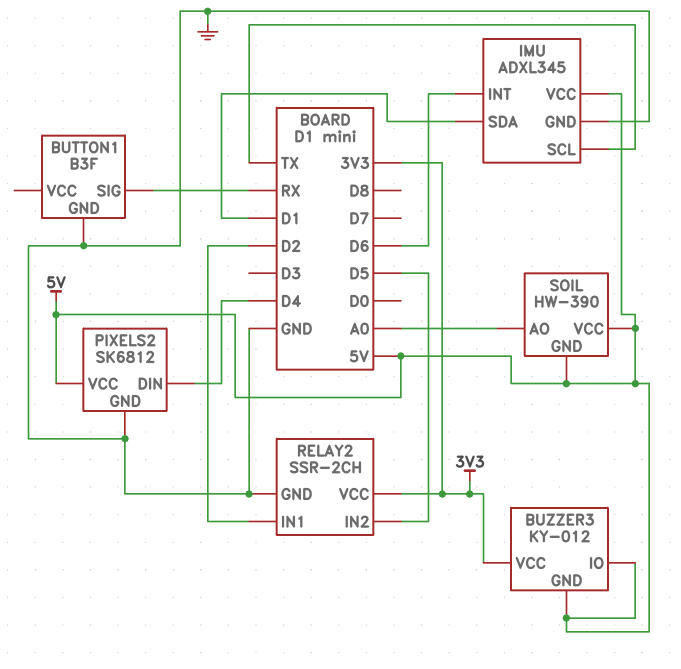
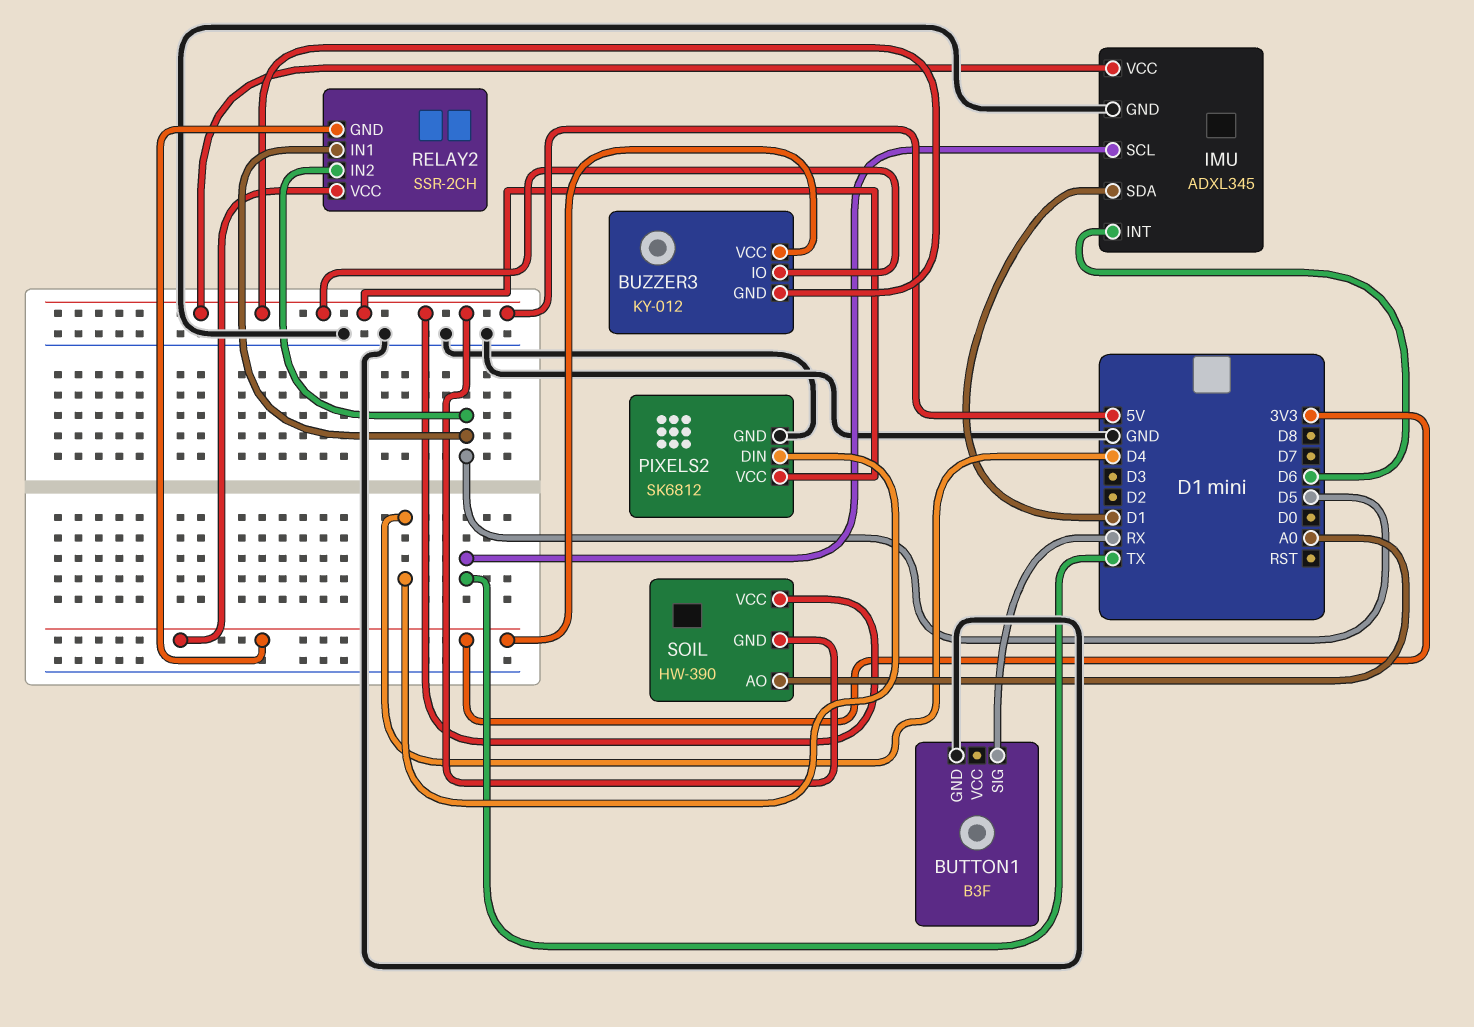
RELAY2 pin GND: GND -> 3V3
RELAY2 pin IN1: D2 -> D5

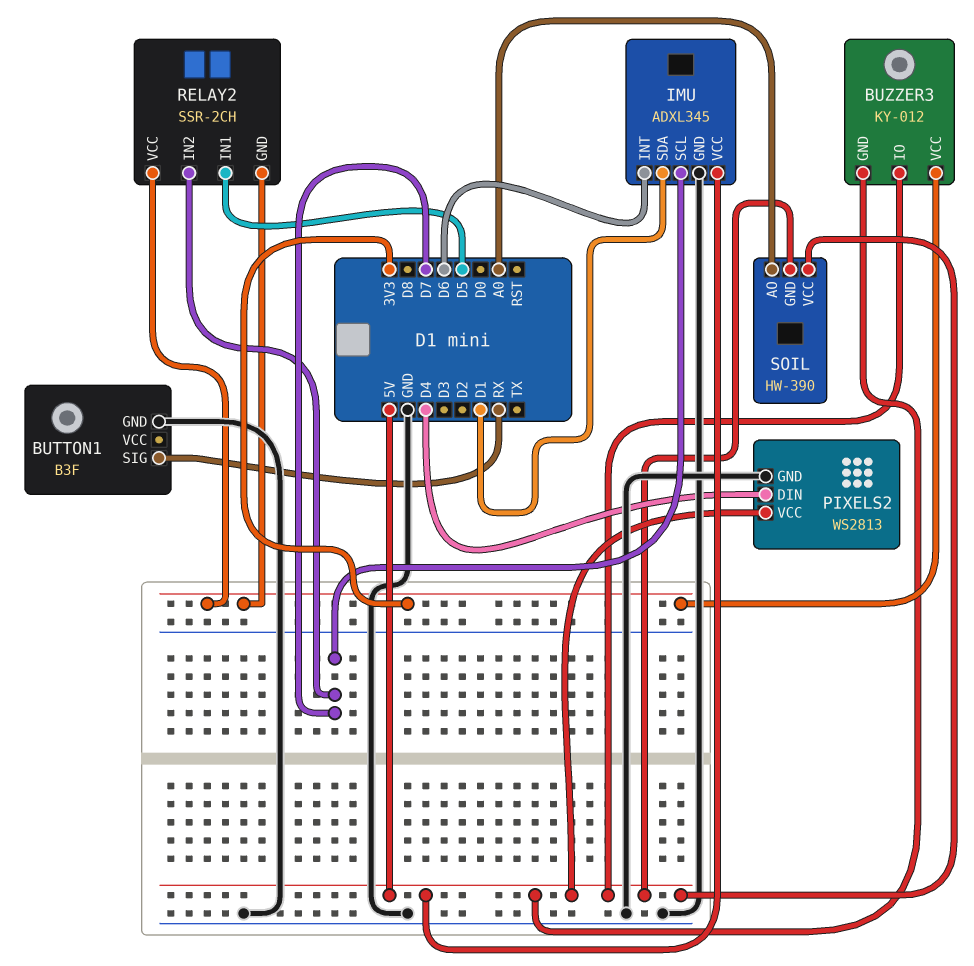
IMU pin SCL: TX -> D7
PIXELS2: SK6812 -> WS2813
RELAY2 pin IN2: D5 -> D7

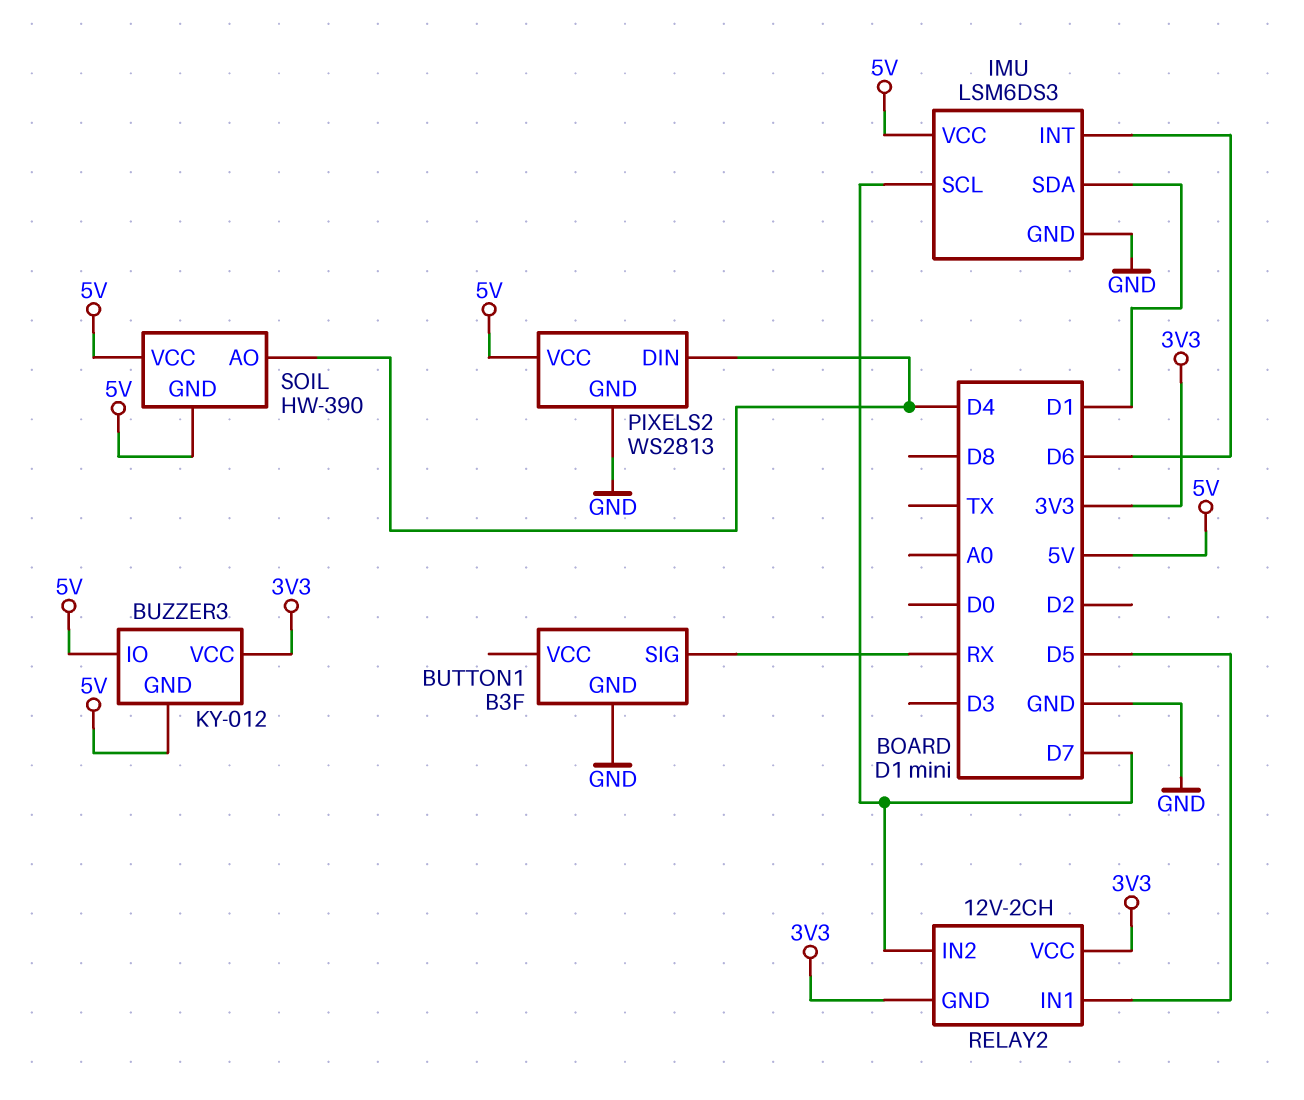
IMU: ADXL345 -> LSM6DS3
RELAY2: SSR-2CH -> 12V-2CH
SOIL pin AO: A0 -> D4

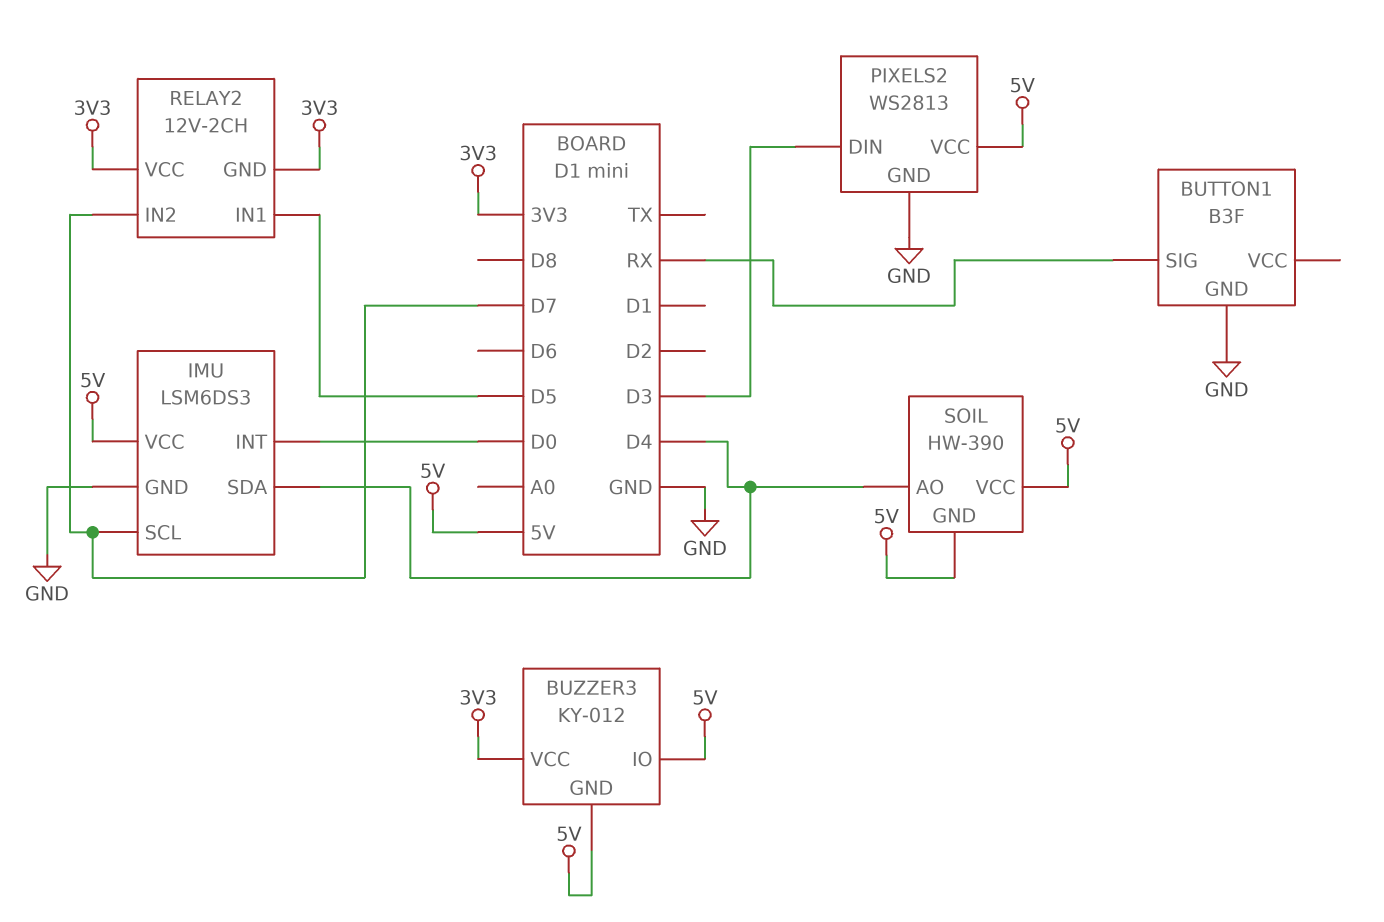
IMU pin INT: D6 -> D0
IMU pin SDA: D1 -> D4
PIXELS2 pin DIN: D4 -> D3

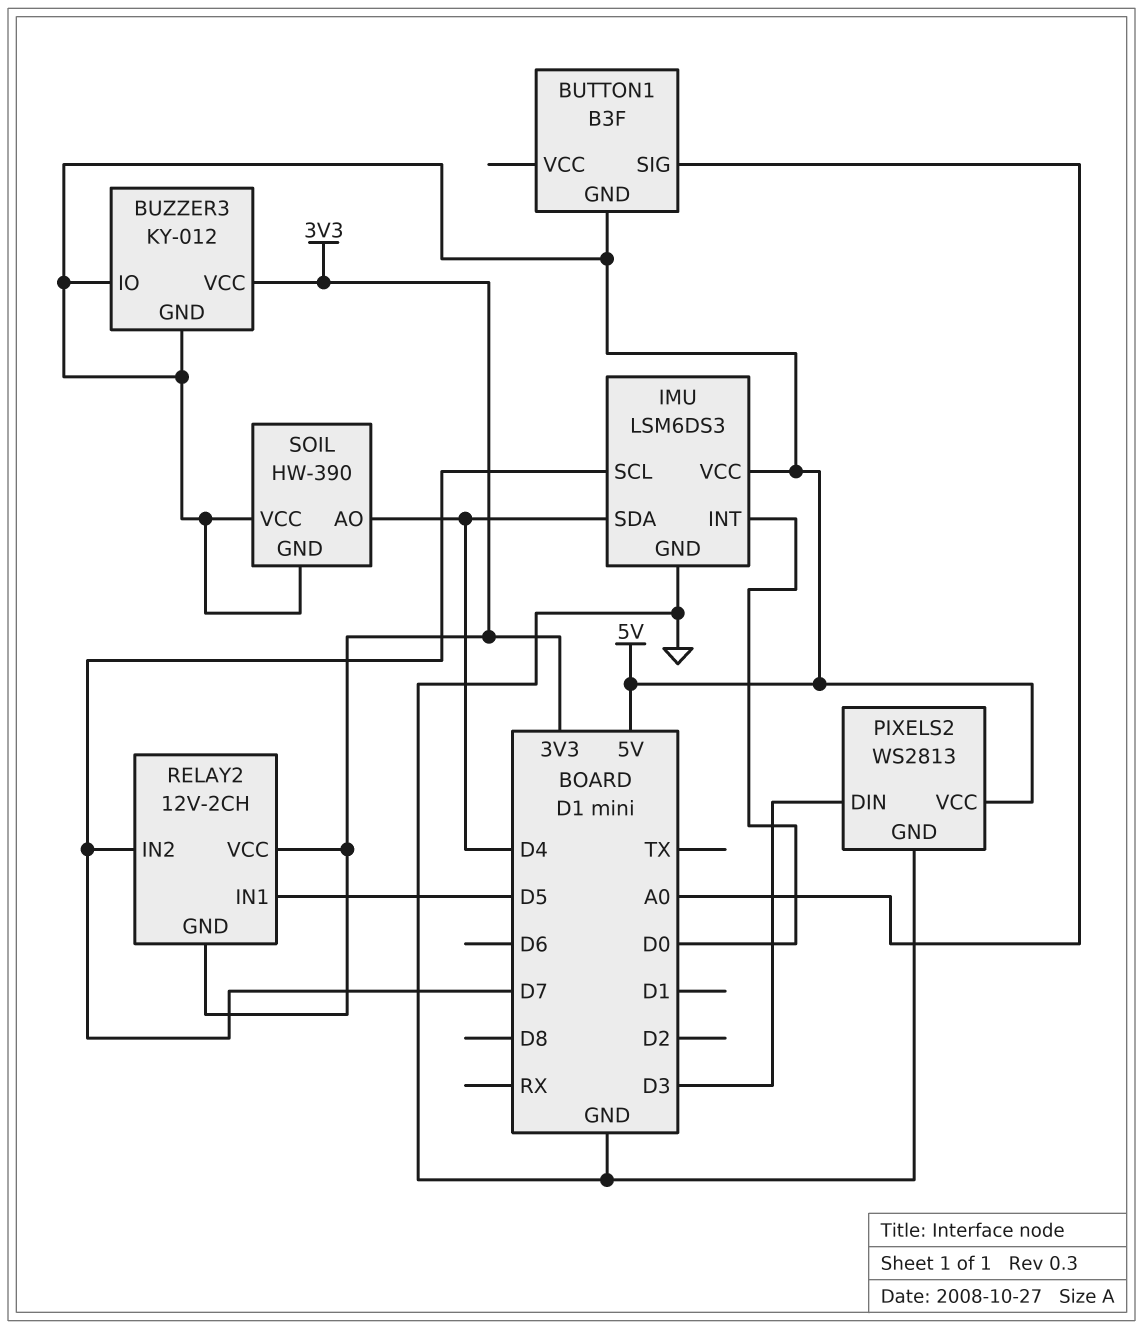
BUTTON1 pin GND: GND -> 5V
BUTTON1 pin SIG: RX -> A0

